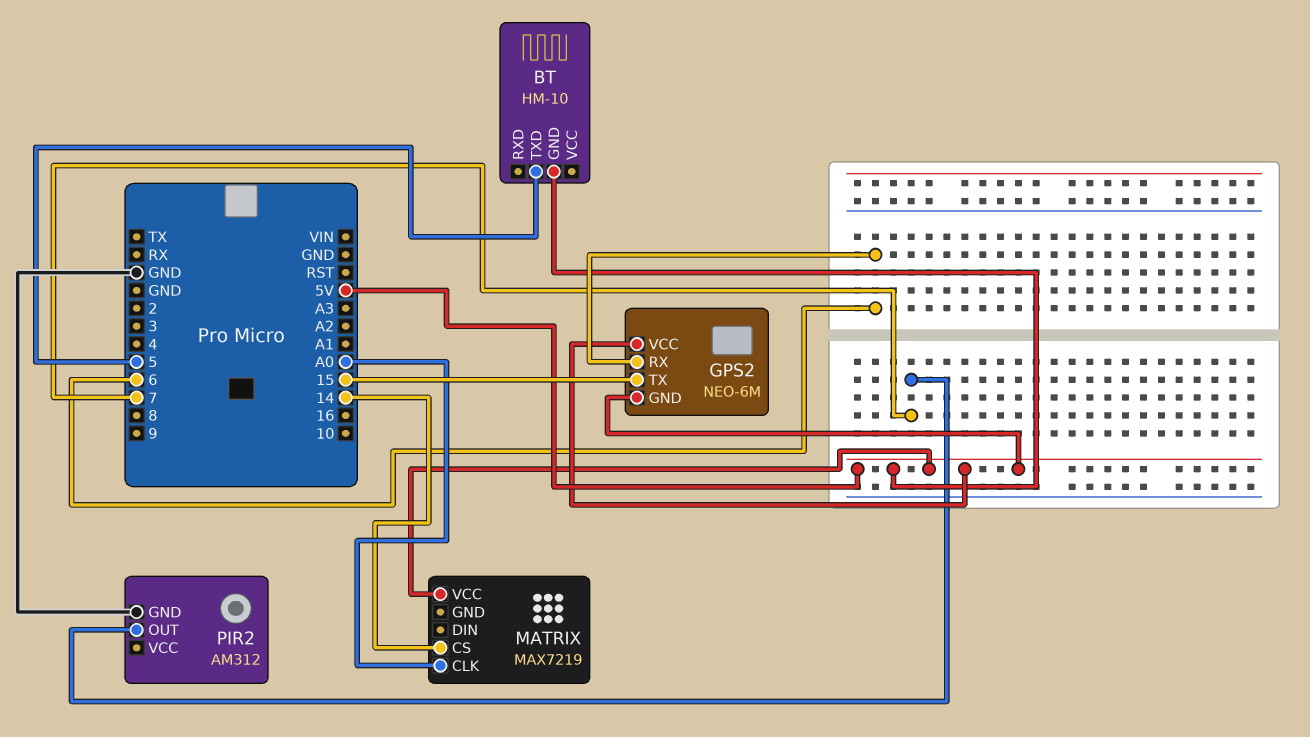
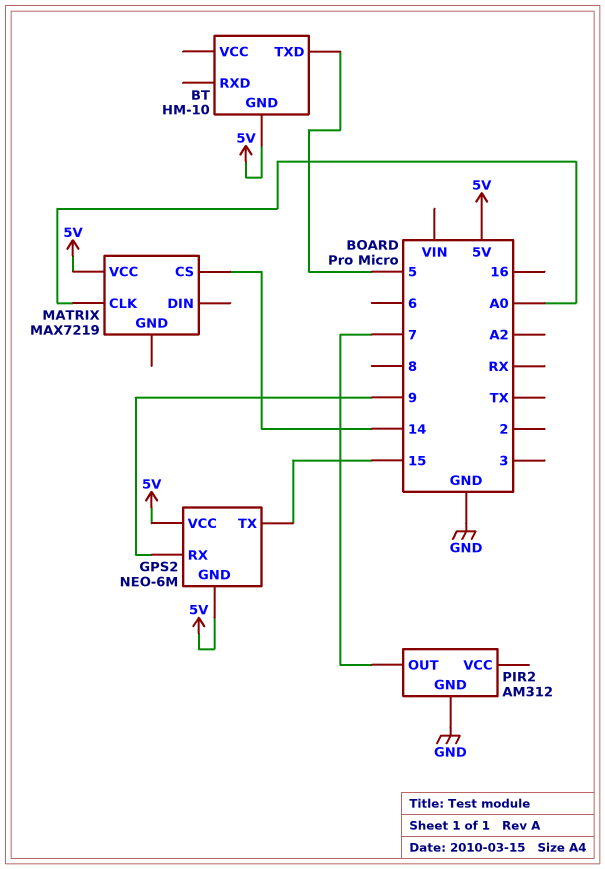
GPS2 pin RX: 6 -> 9

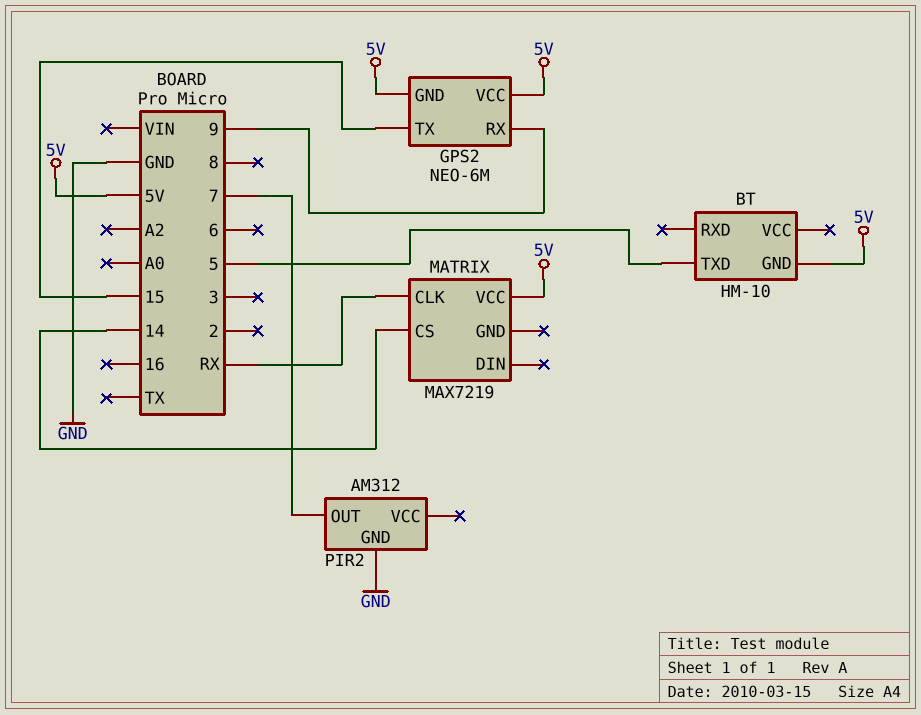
MATRIX pin CLK: A0 -> RX

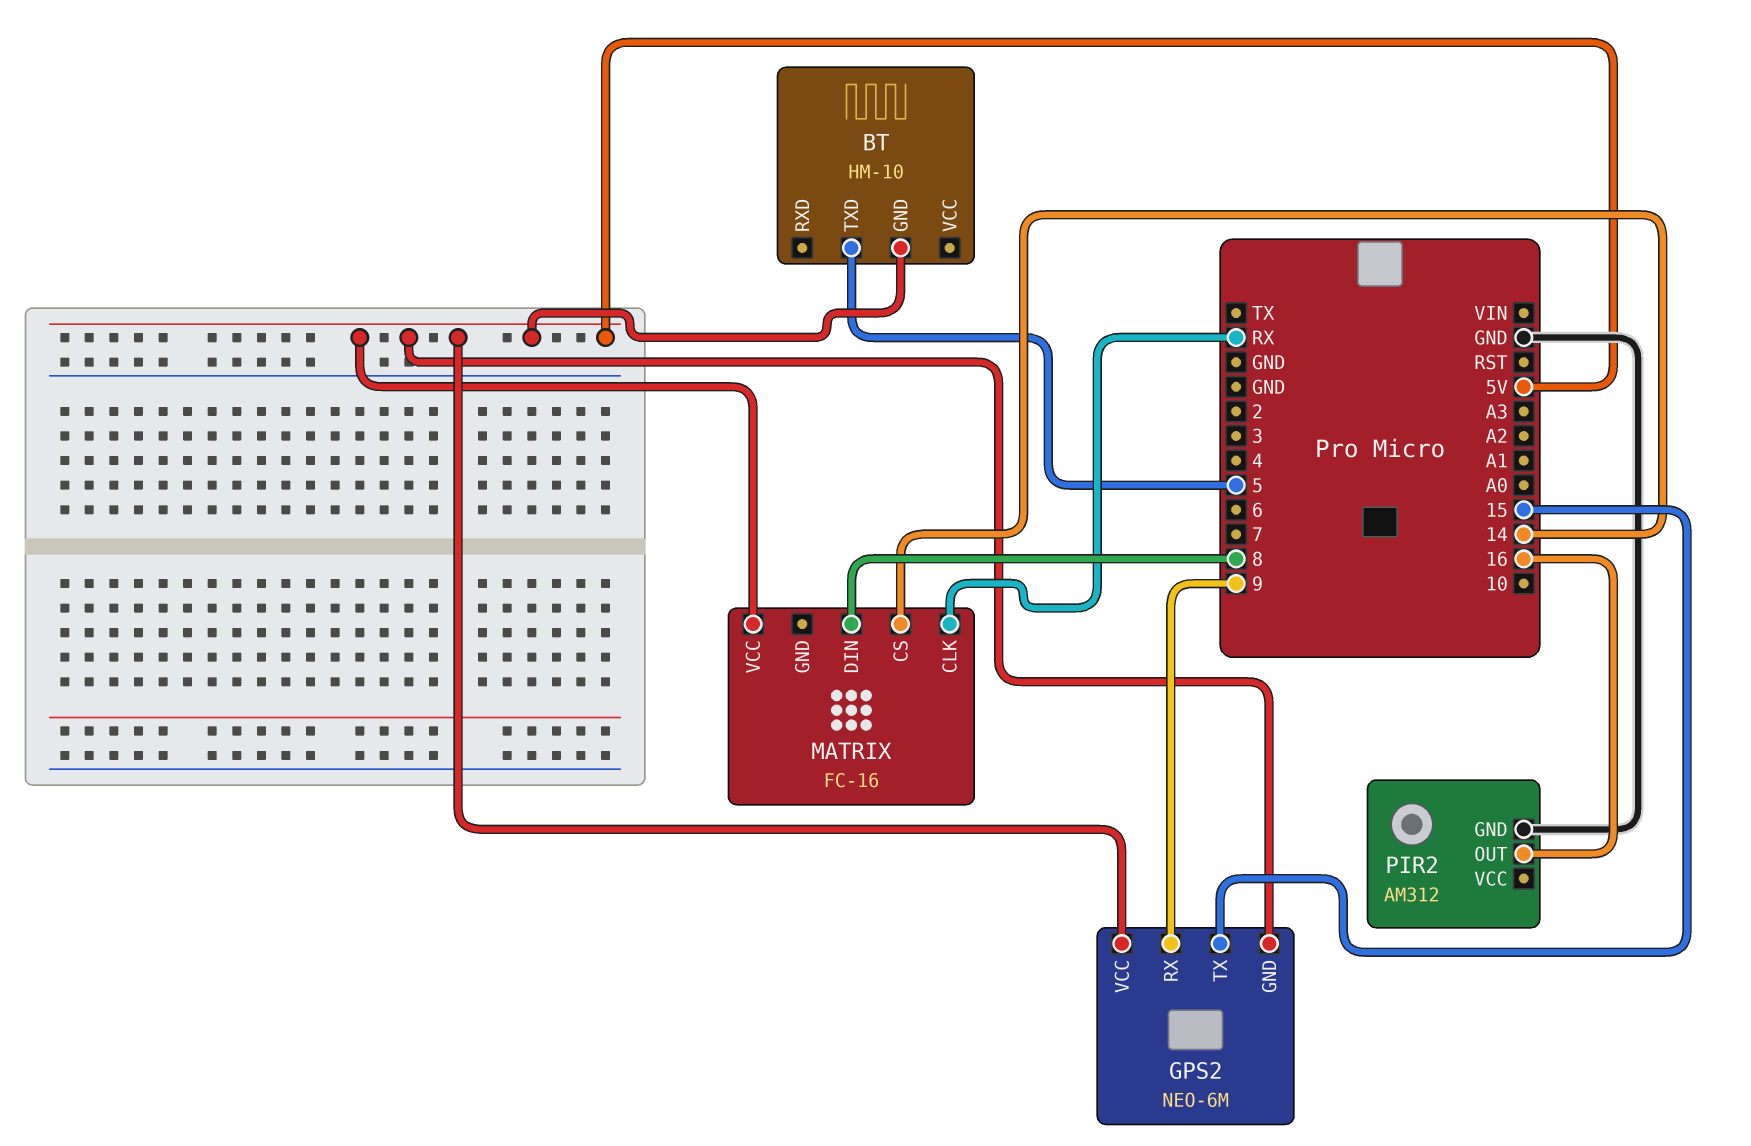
MATRIX: MAX7219 -> FC-16
MATRIX pin DIN: none -> 8
PIR2 pin OUT: 7 -> 16

